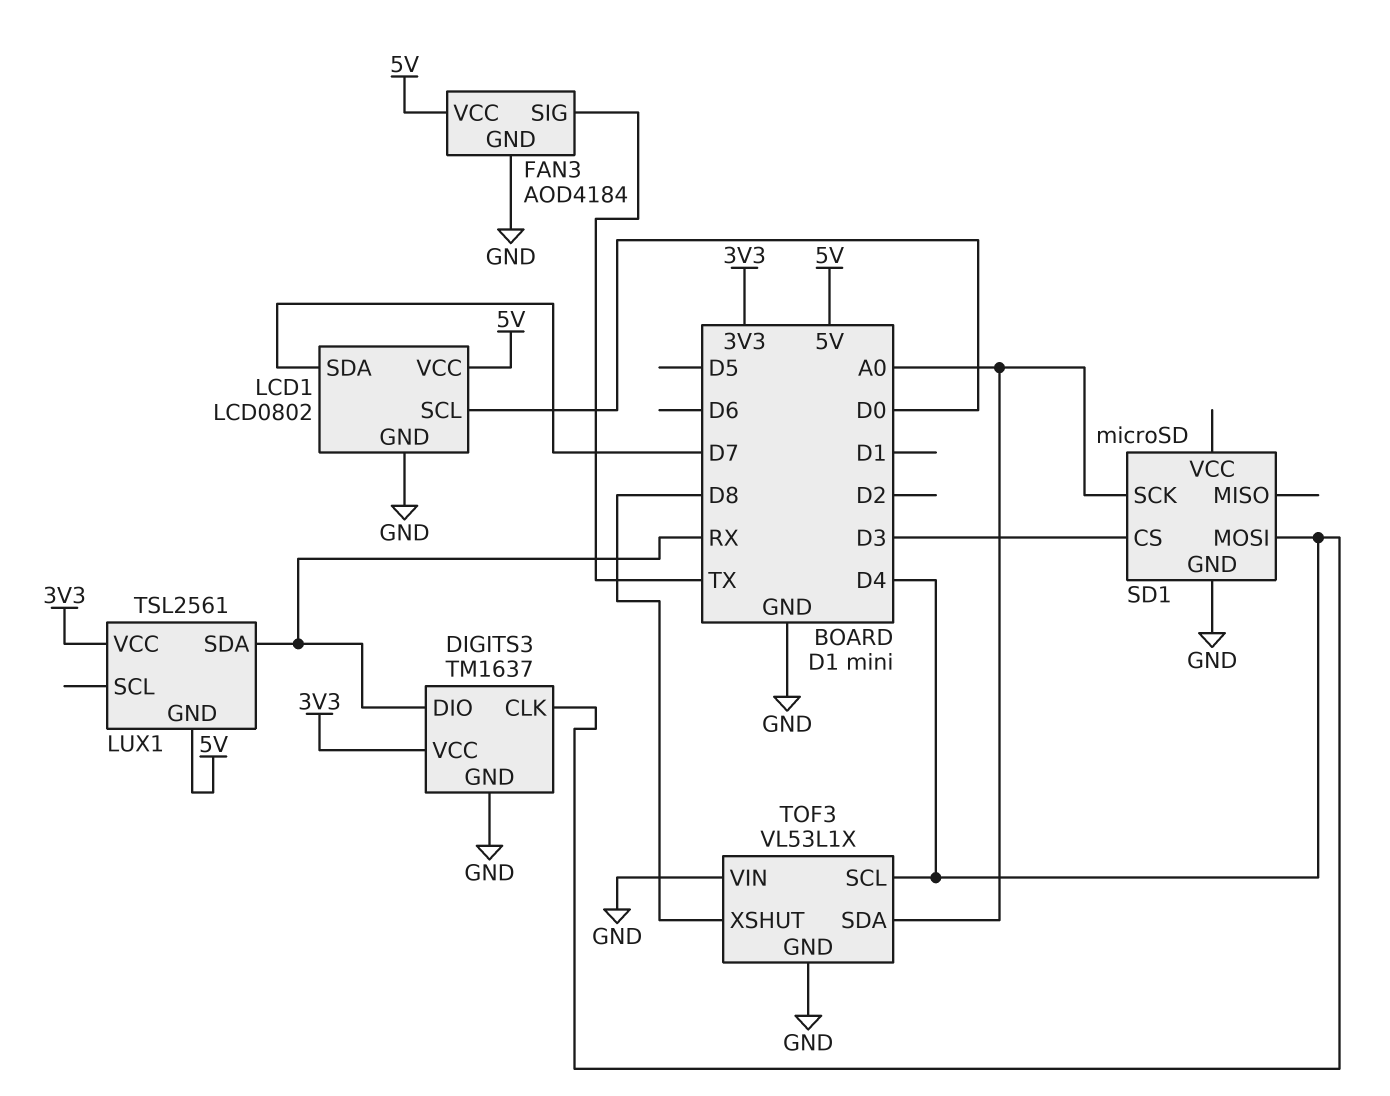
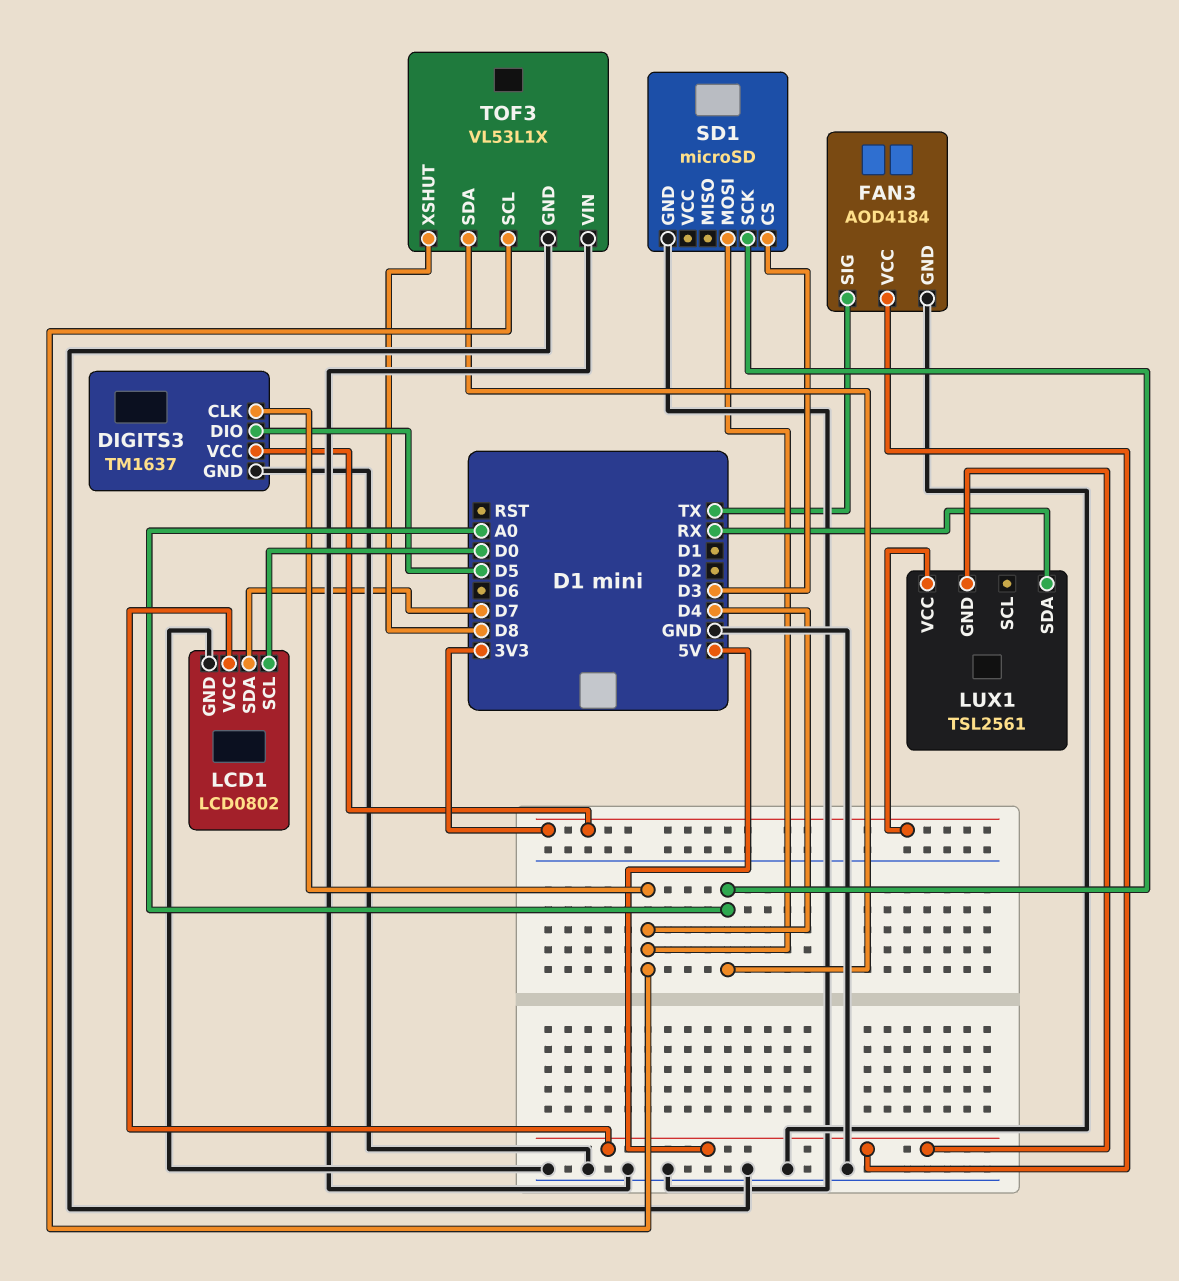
DIGITS3 pin DIO: RX -> D5

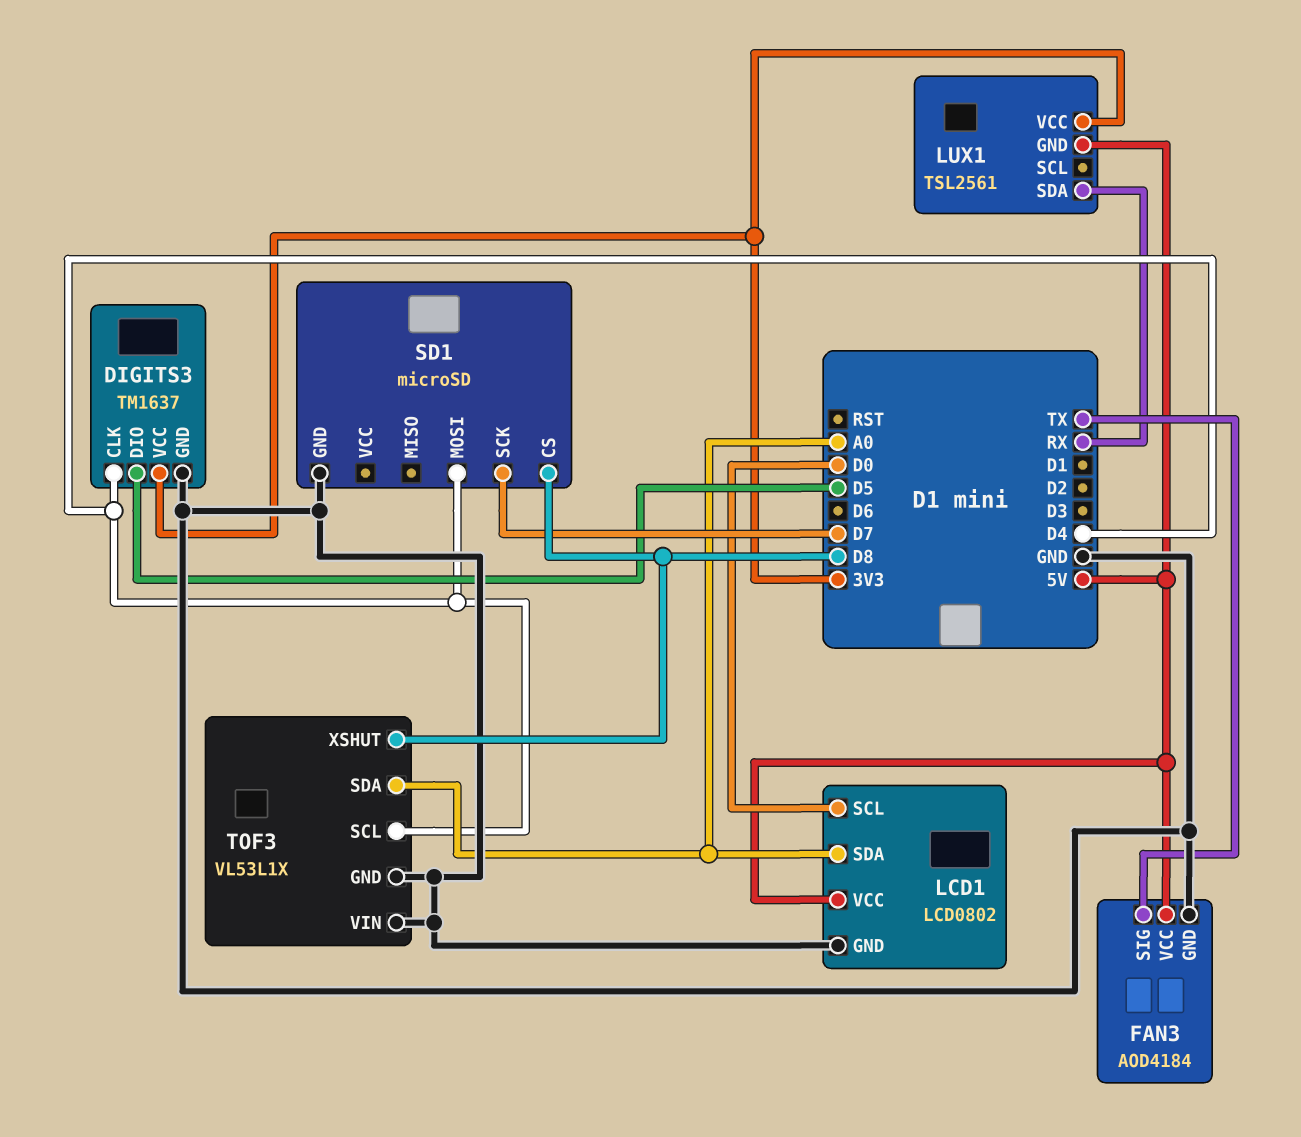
LCD1 pin SDA: D7 -> A0
SD1 pin CS: D3 -> D8
SD1 pin SCK: A0 -> D7

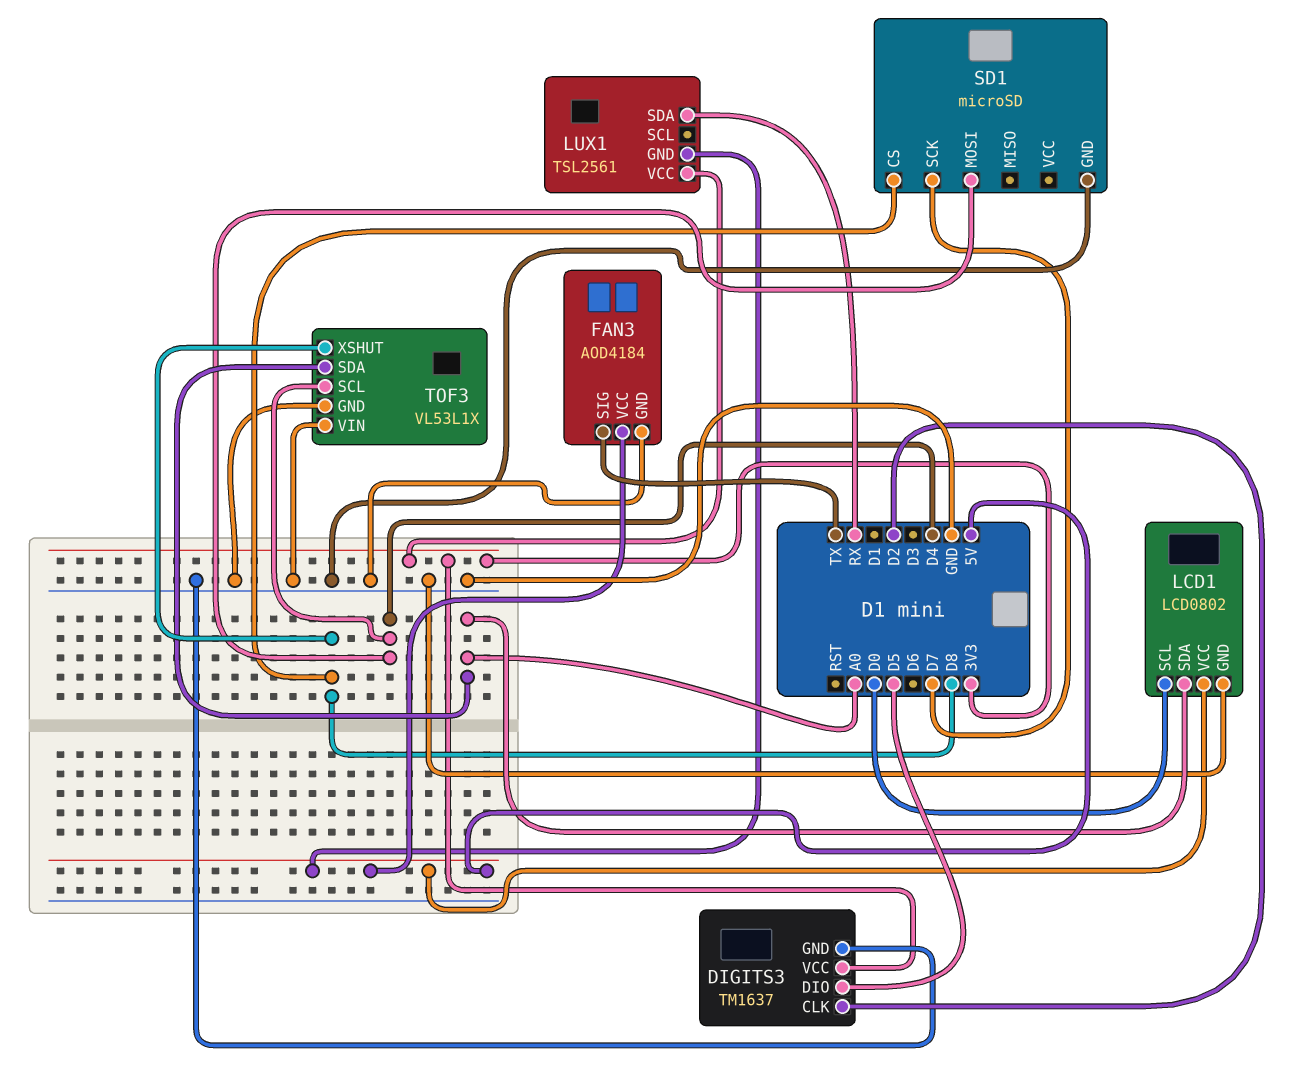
DIGITS3 pin CLK: D4 -> D2

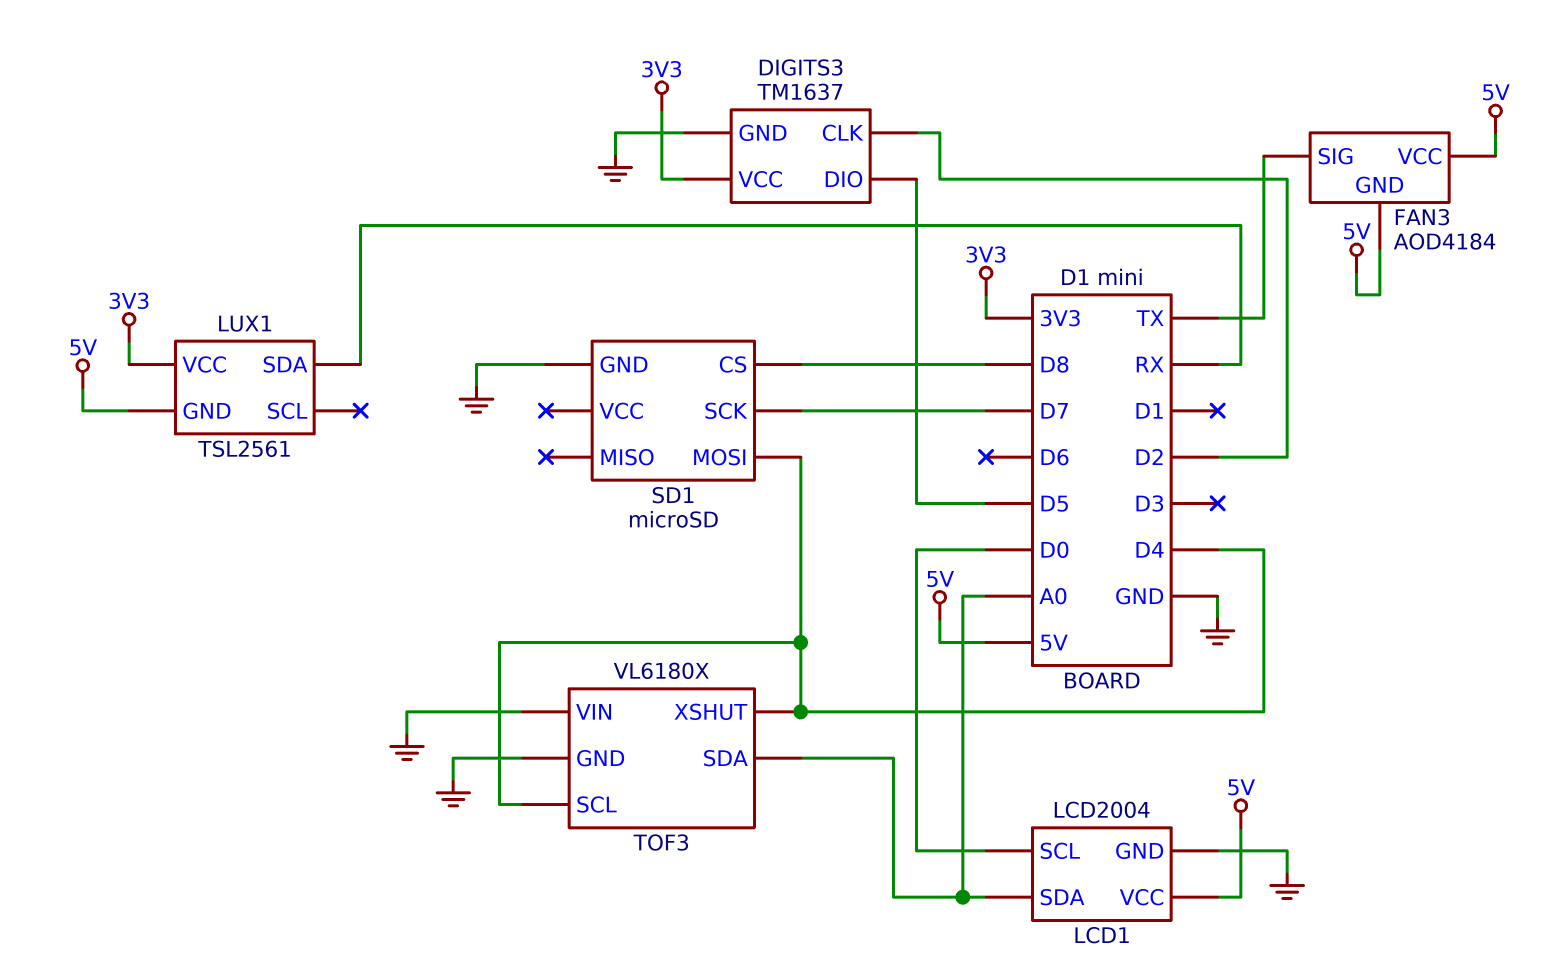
FAN3 pin GND: GND -> 5V
LCD1: LCD0802 -> LCD2004
TOF3: VL53L1X -> VL6180X
TOF3 pin XSHUT: D8 -> D4

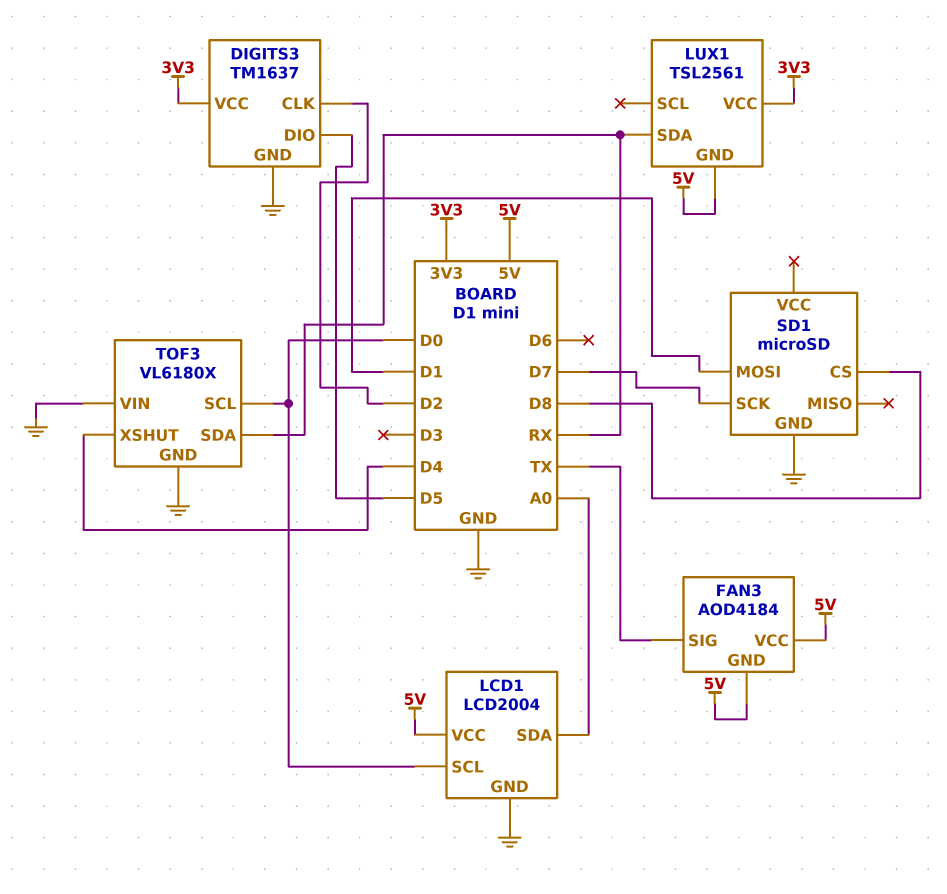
SD1 pin MOSI: D4 -> D1
TOF3 pin SCL: D4 -> D0
TOF3 pin SDA: A0 -> RX

